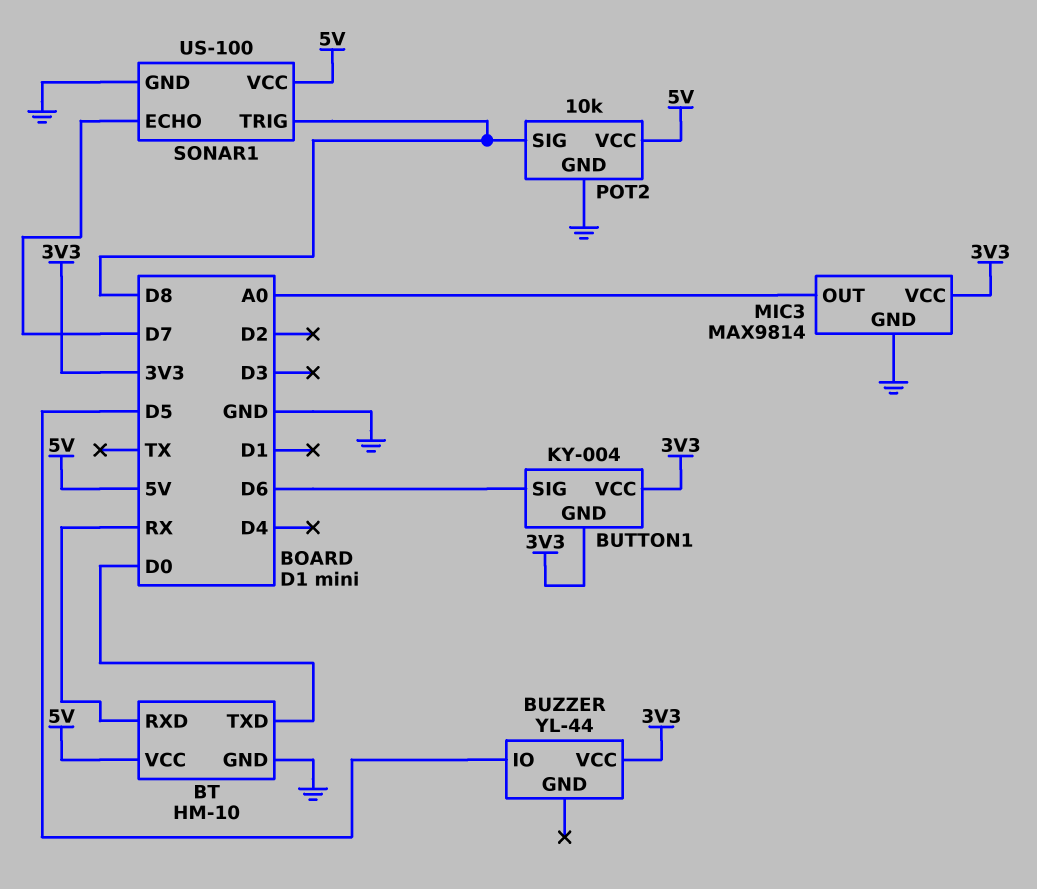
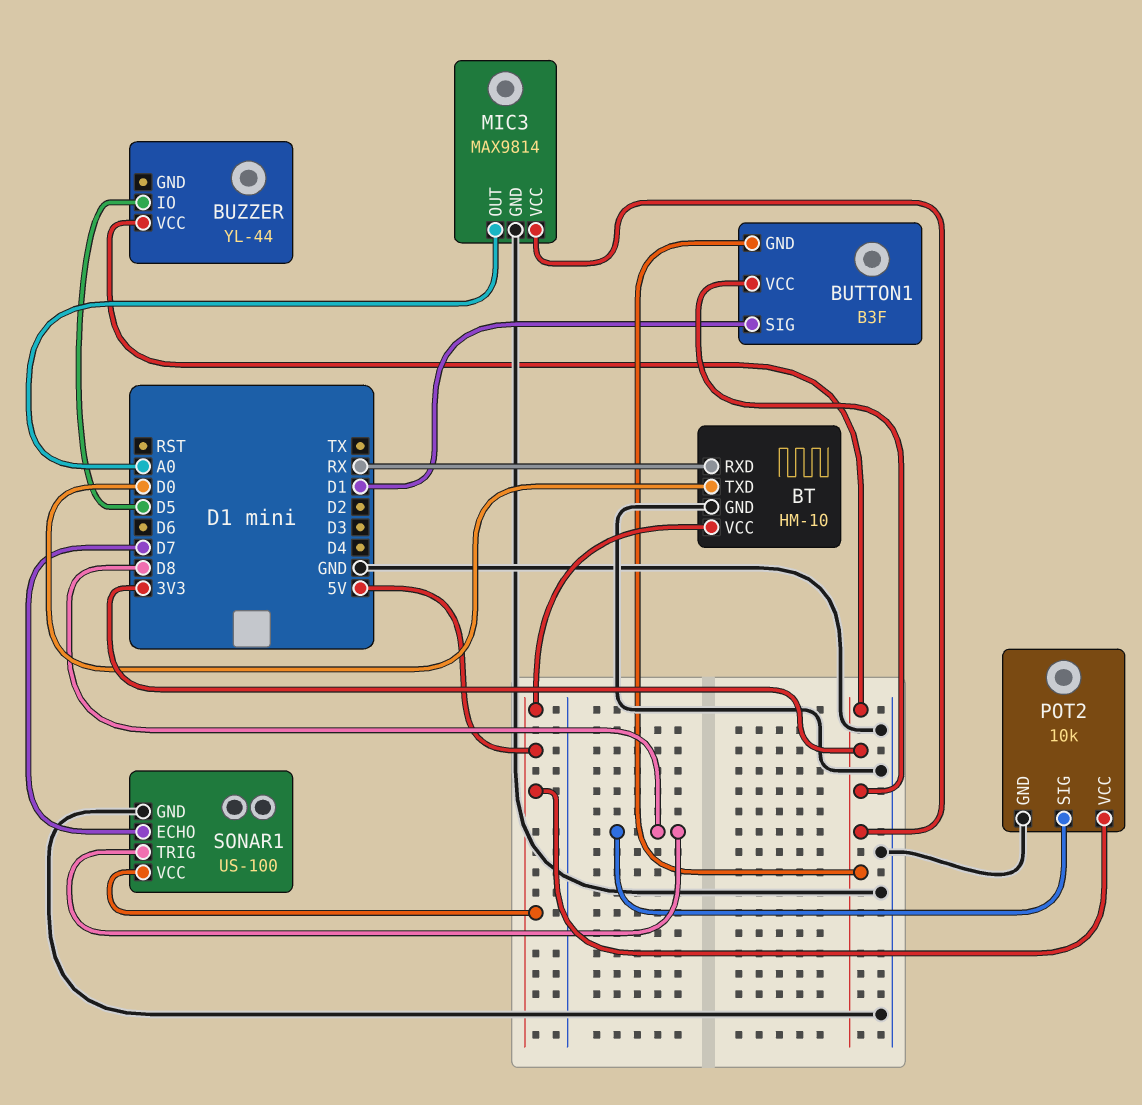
BUTTON1: KY-004 -> B3F
BUTTON1 pin SIG: D6 -> D1

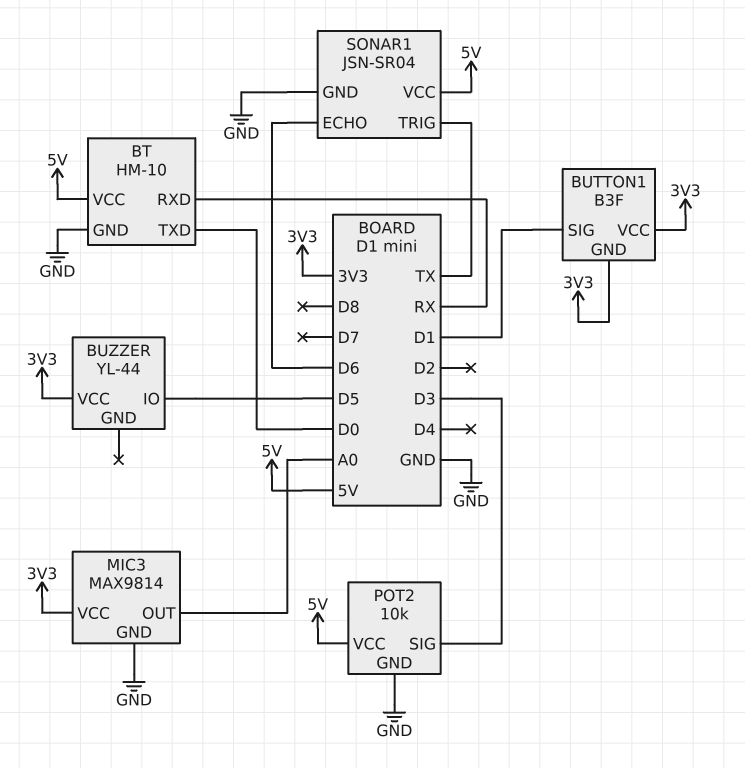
POT2 pin SIG: D8 -> D3
SONAR1: US-100 -> JSN-SR04
SONAR1 pin ECHO: D7 -> D6
SONAR1 pin TRIG: D8 -> TX

